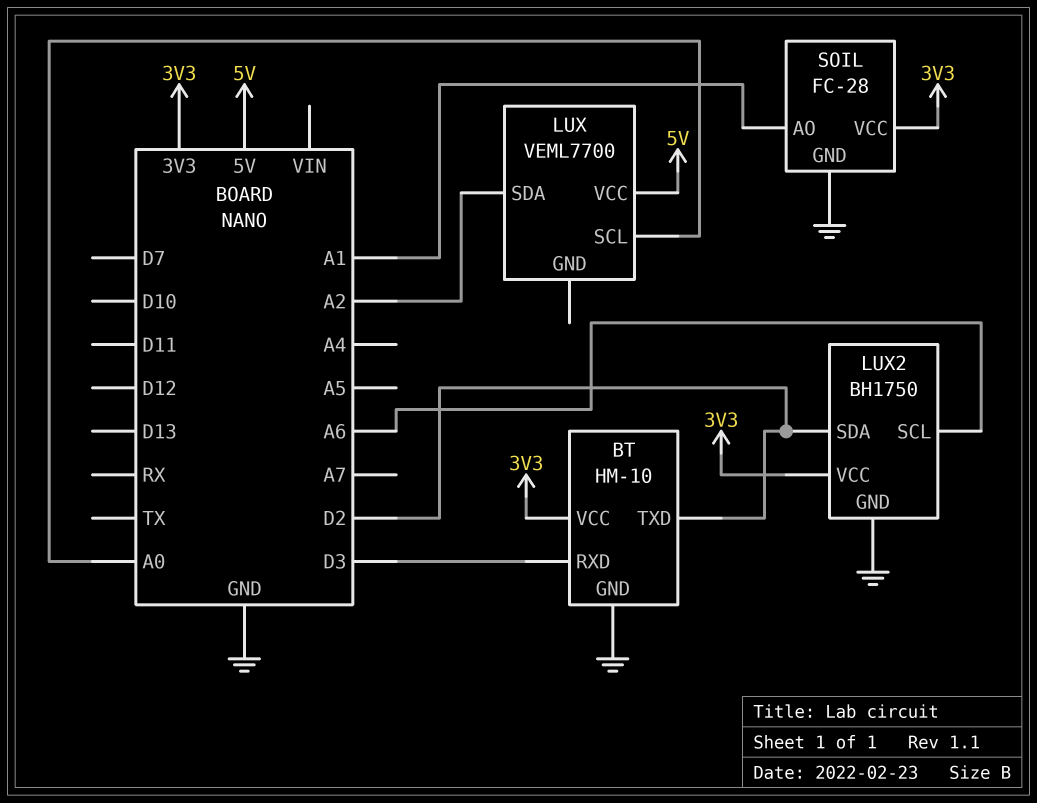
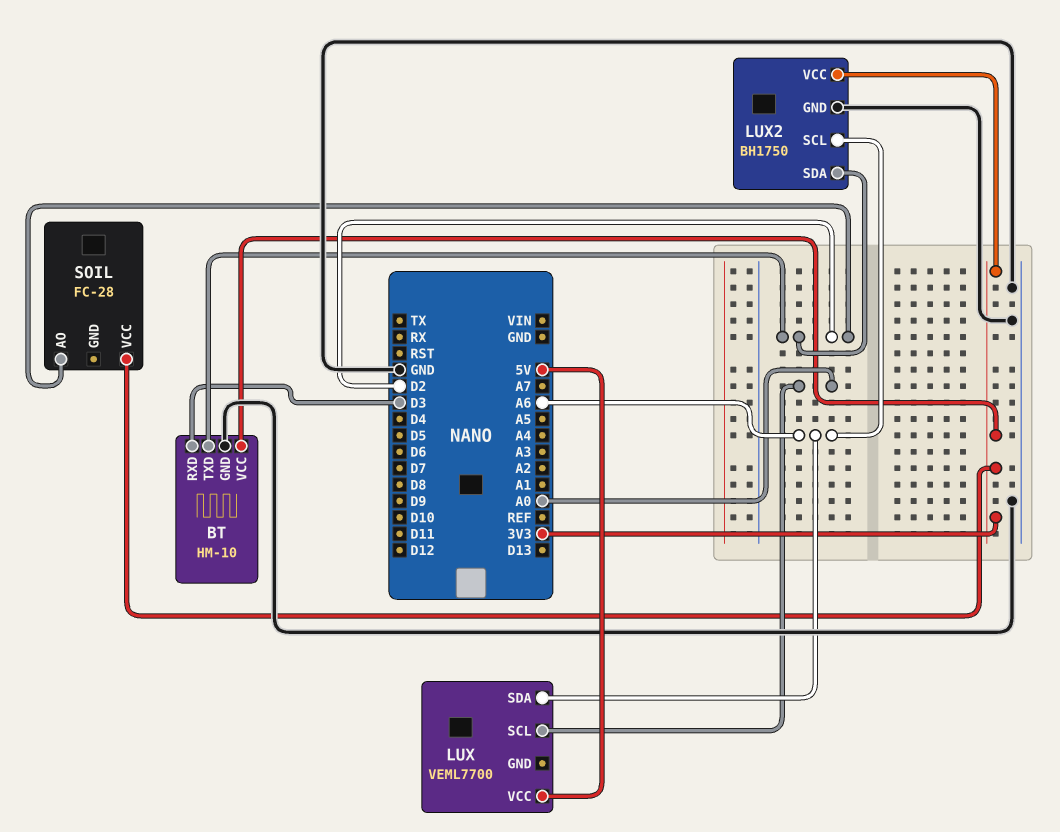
LUX pin SDA: A2 -> A6
SOIL pin AO: A1 -> D2
SOIL pin GND: GND -> none

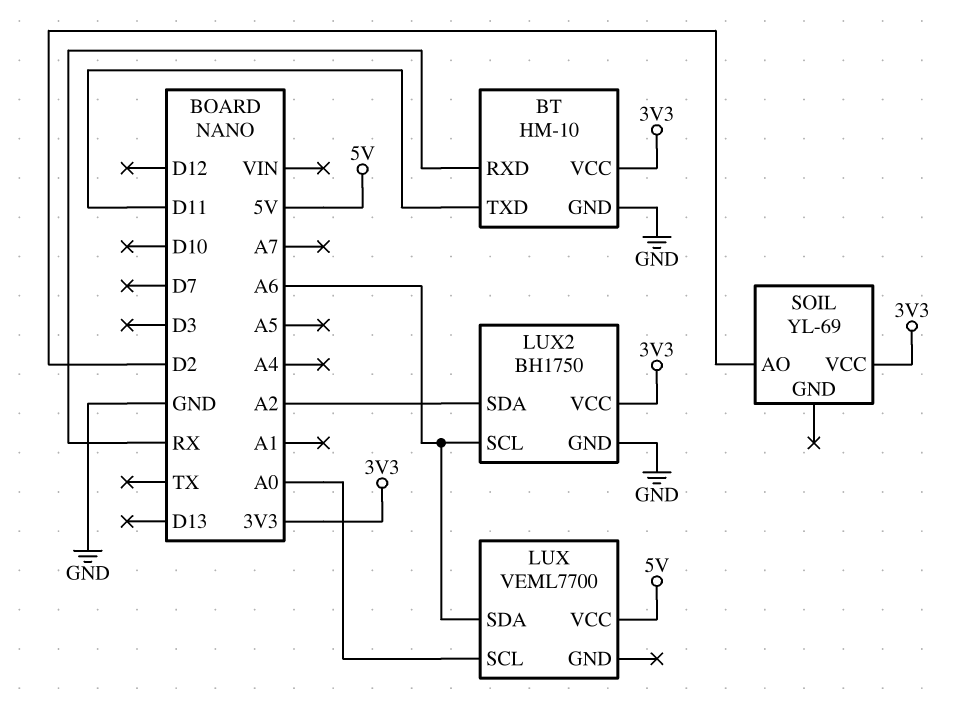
BT pin RXD: D3 -> RX
BT pin TXD: D2 -> D11
LUX2 pin SDA: D2 -> A2
SOIL: FC-28 -> YL-69

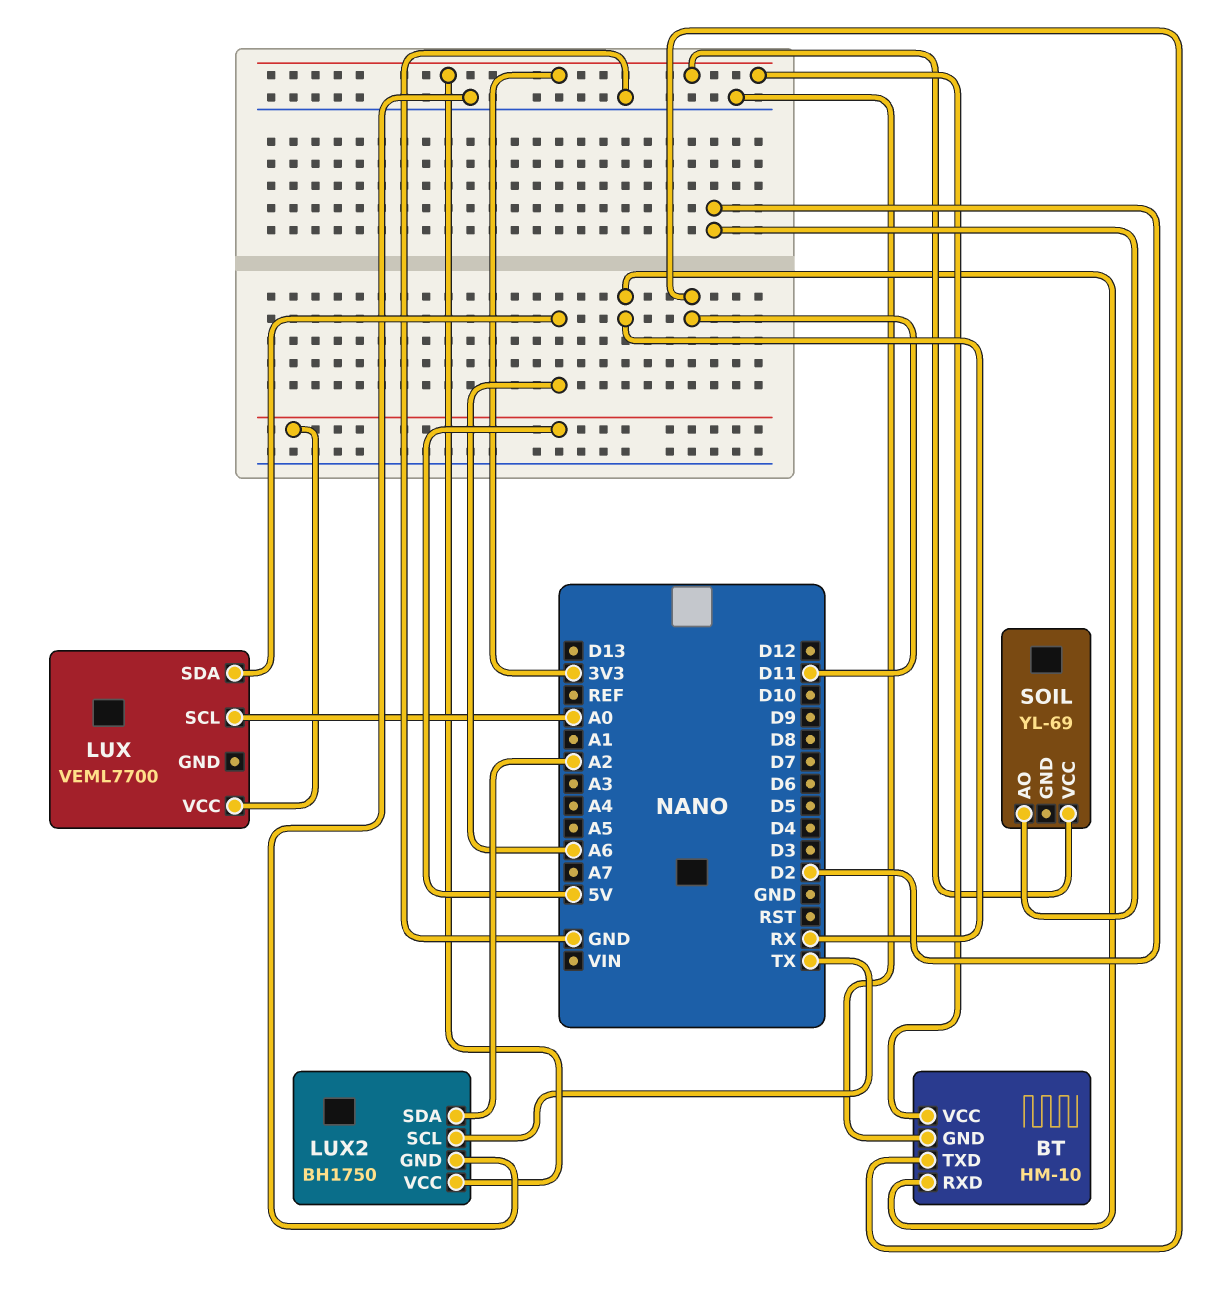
LUX2 pin SCL: A6 -> TX

